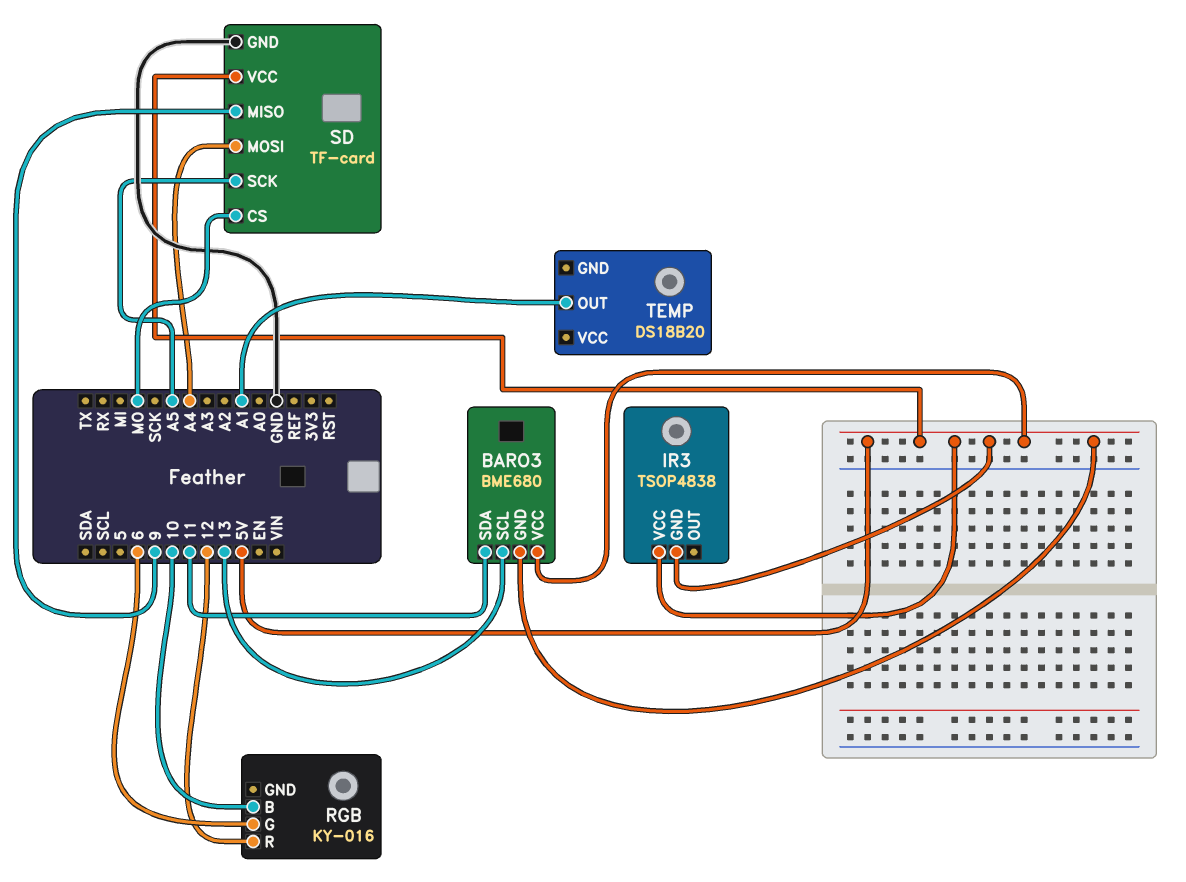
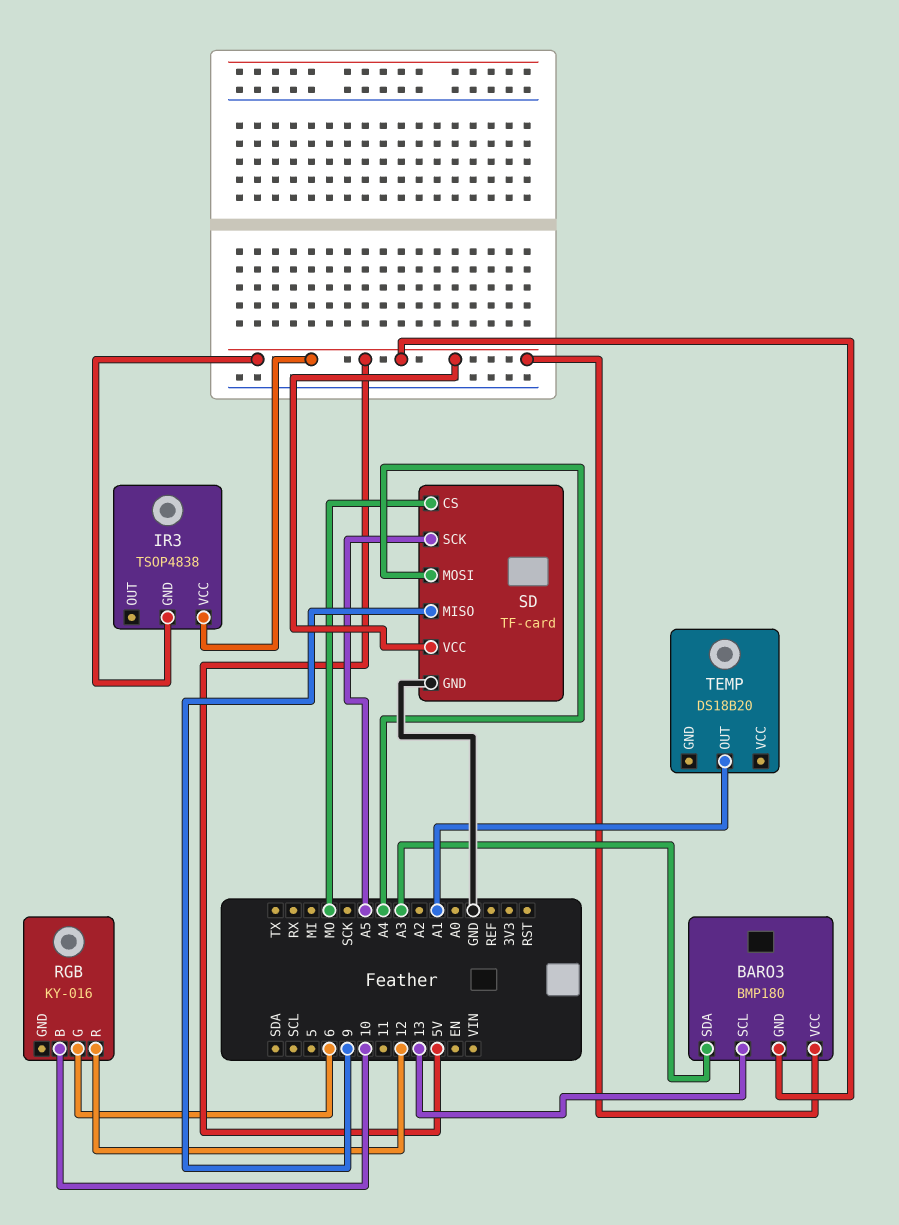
BARO3: BME680 -> BMP180
BARO3 pin SDA: 11 -> A3

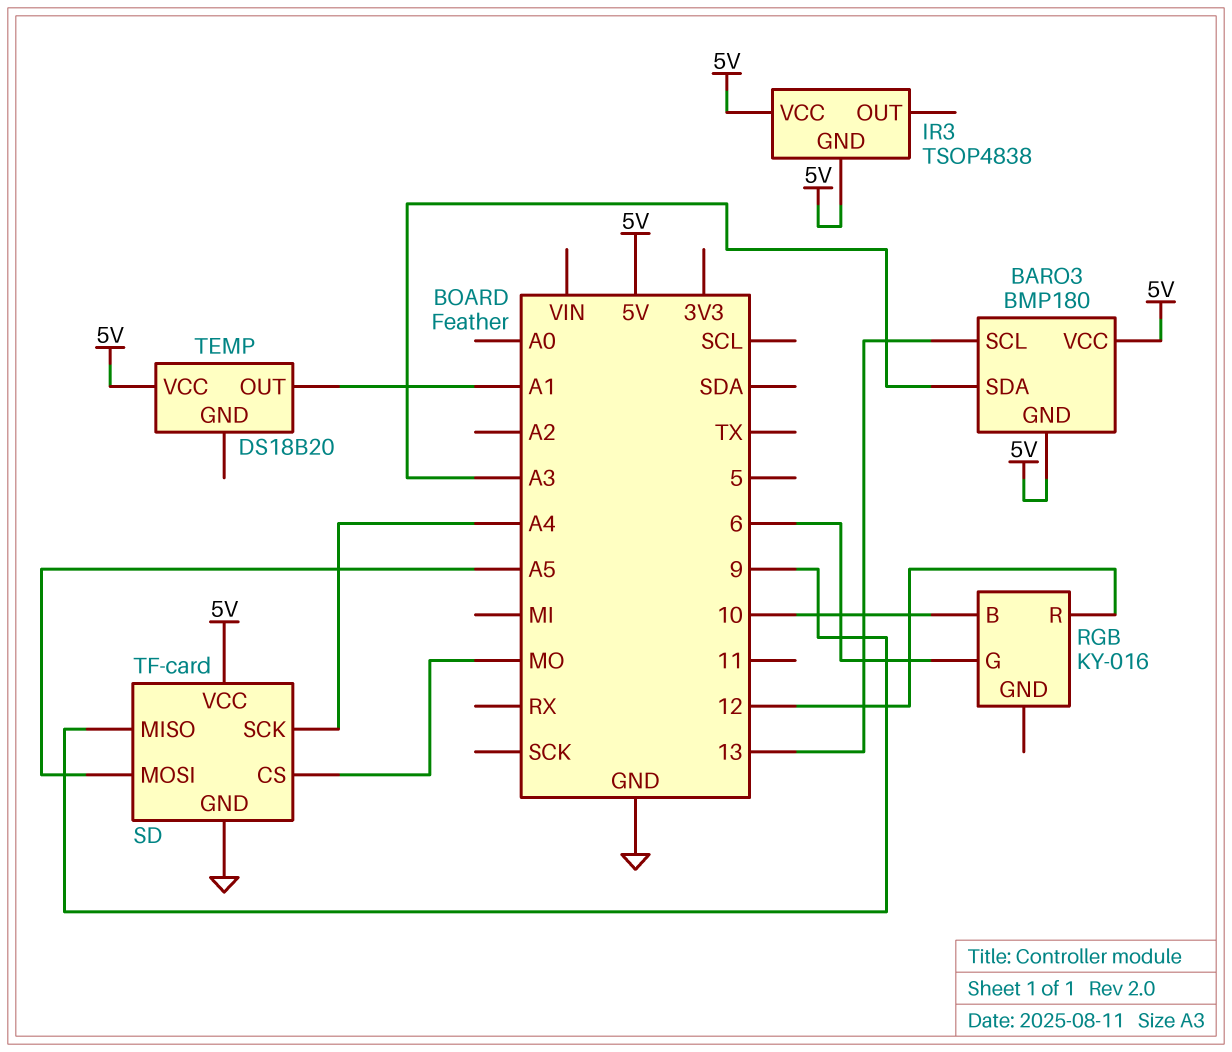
SD pin MOSI: A4 -> A5
SD pin SCK: A5 -> A4
TEMP pin VCC: none -> 5V

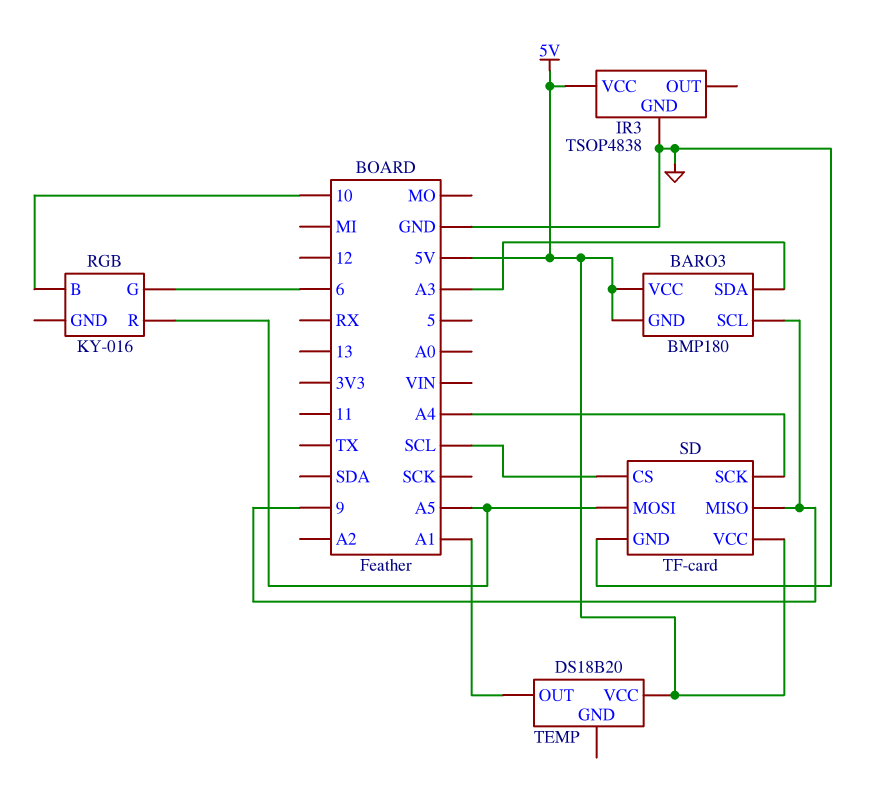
BARO3 pin SCL: 13 -> 9
IR3 pin GND: 5V -> GND
RGB pin R: 12 -> A5
SD pin CS: MO -> SCL

